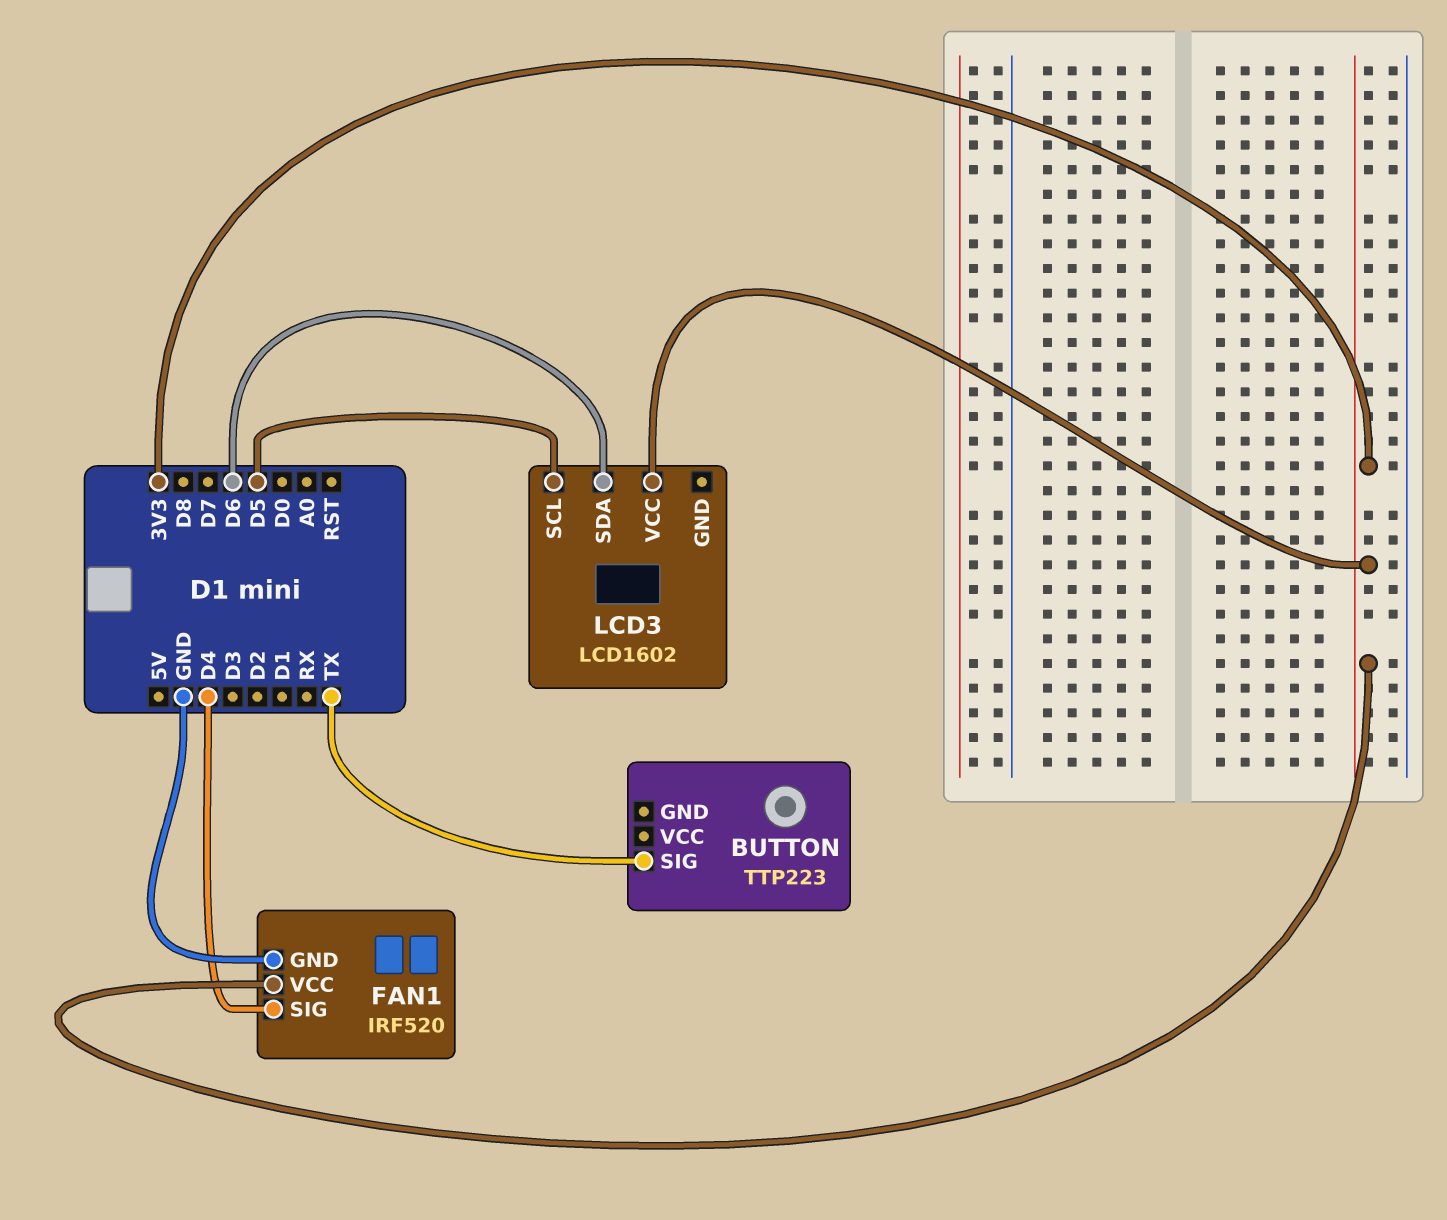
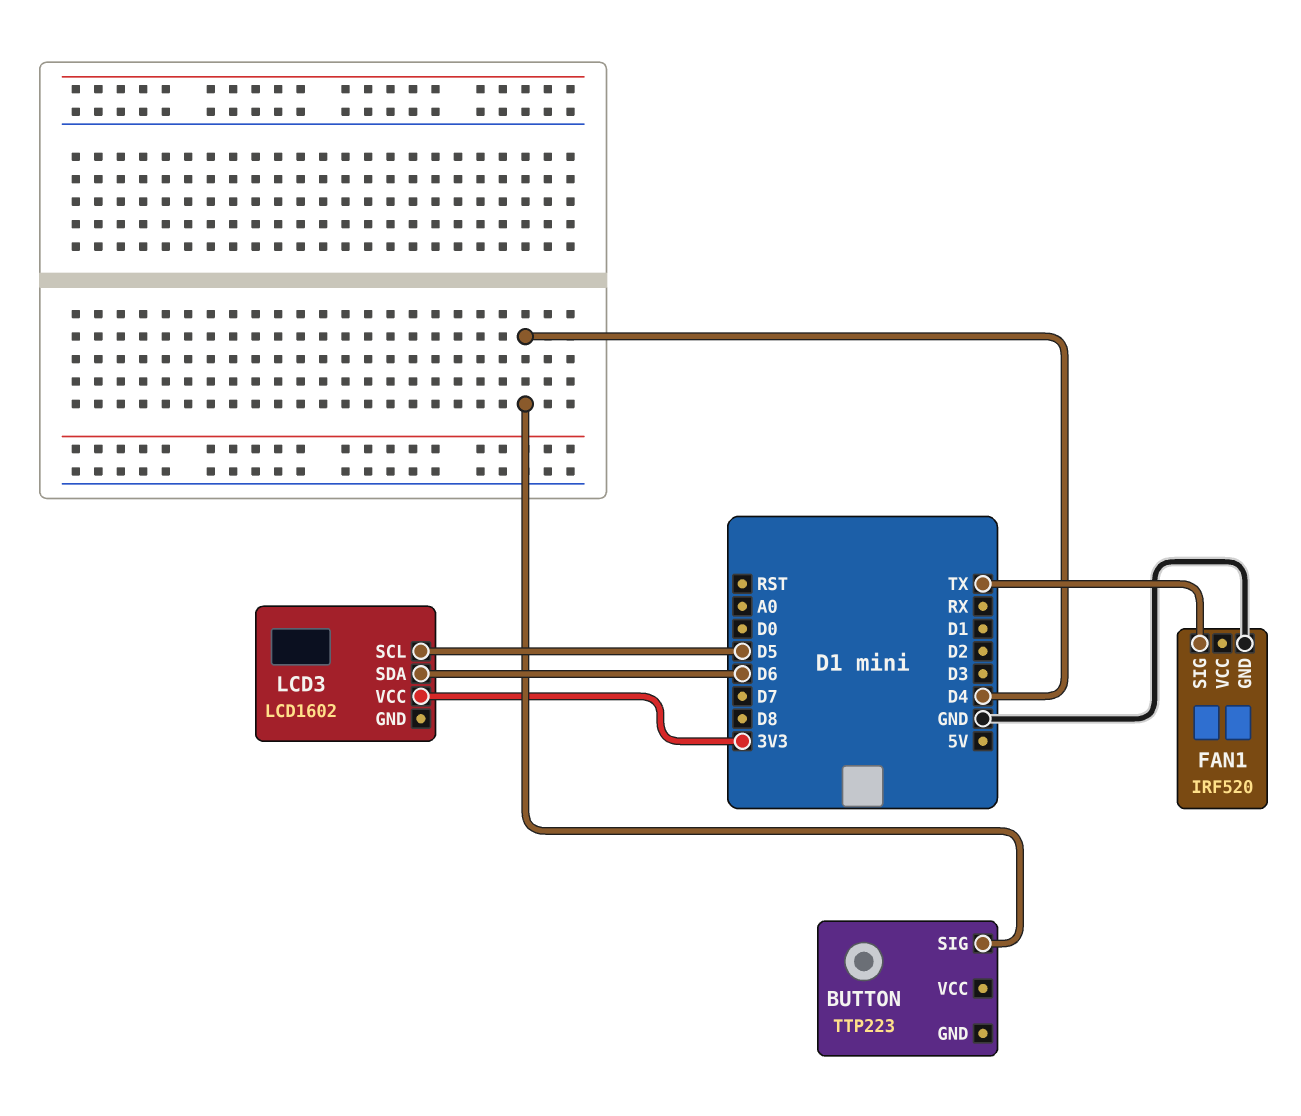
BUTTON pin SIG: TX -> D4
FAN1 pin SIG: D4 -> TX
FAN1 pin VCC: 3V3 -> none

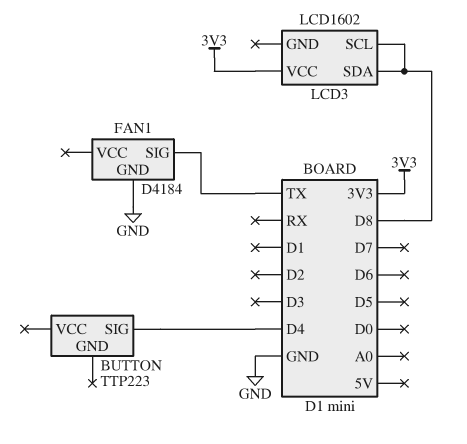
FAN1: IRF520 -> D4184
LCD3 pin SCL: D5 -> D8
LCD3 pin SDA: D6 -> D8

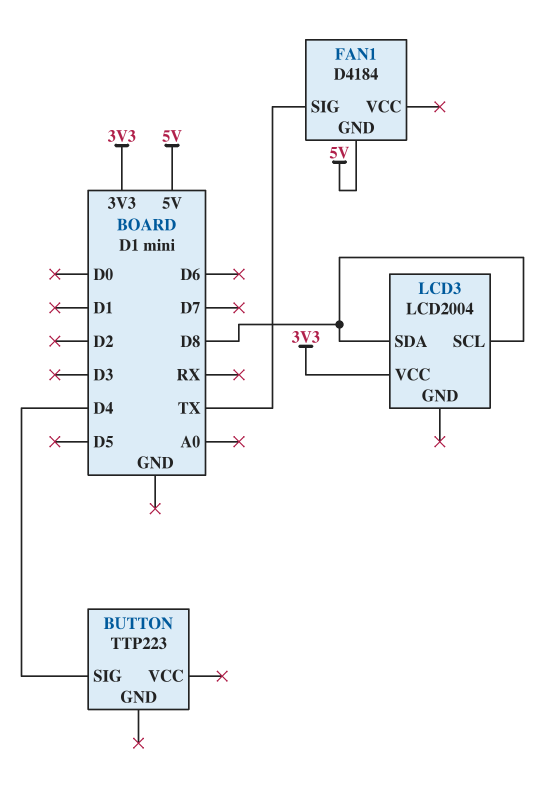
FAN1 pin GND: GND -> 5V
LCD3: LCD1602 -> LCD2004

